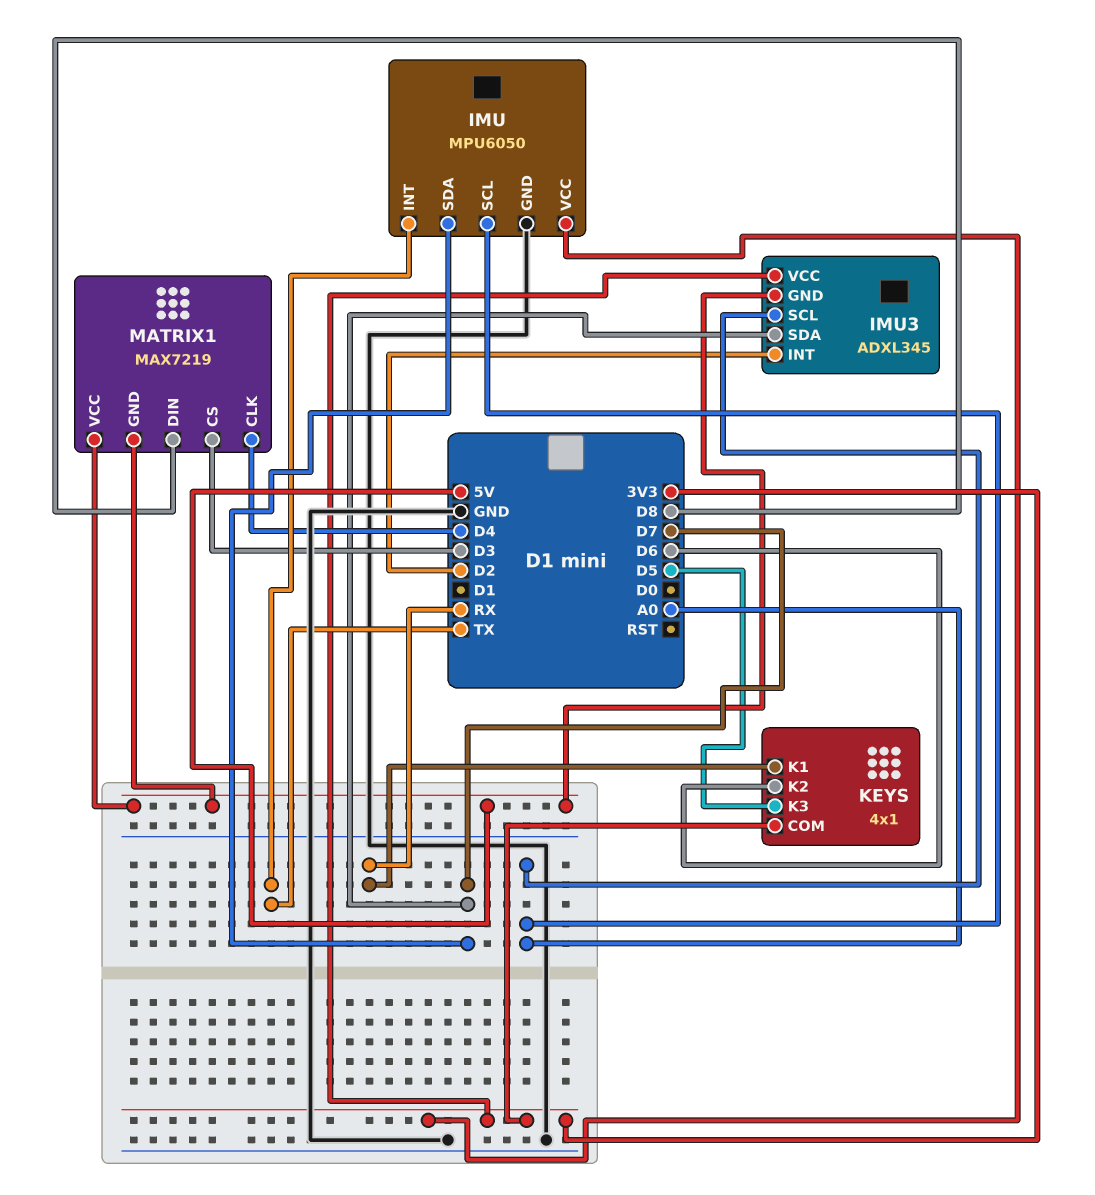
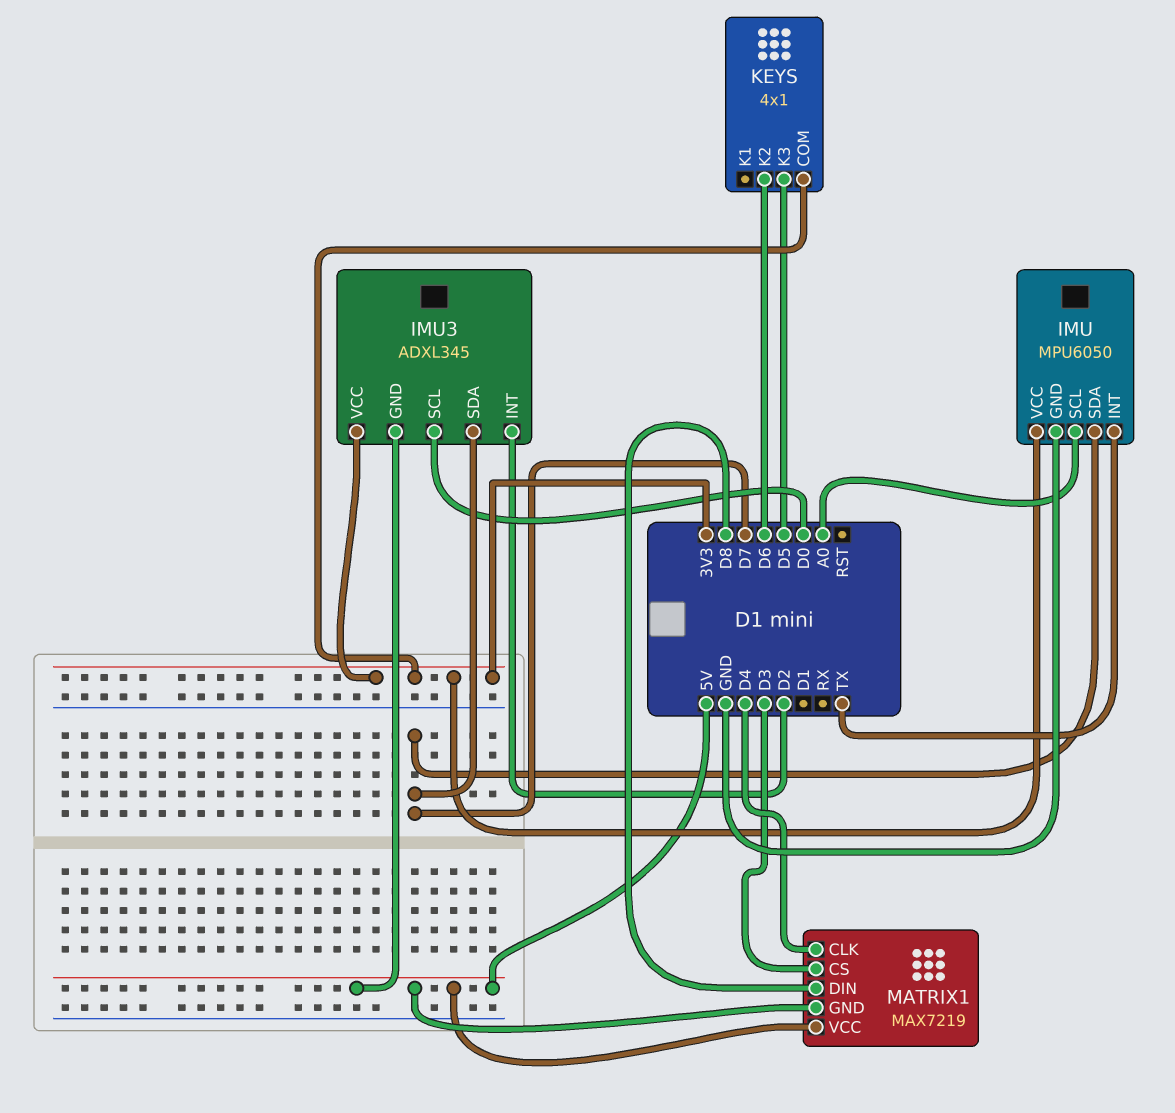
IMU3 pin SCL: A0 -> D0
KEYS pin K1: RX -> none

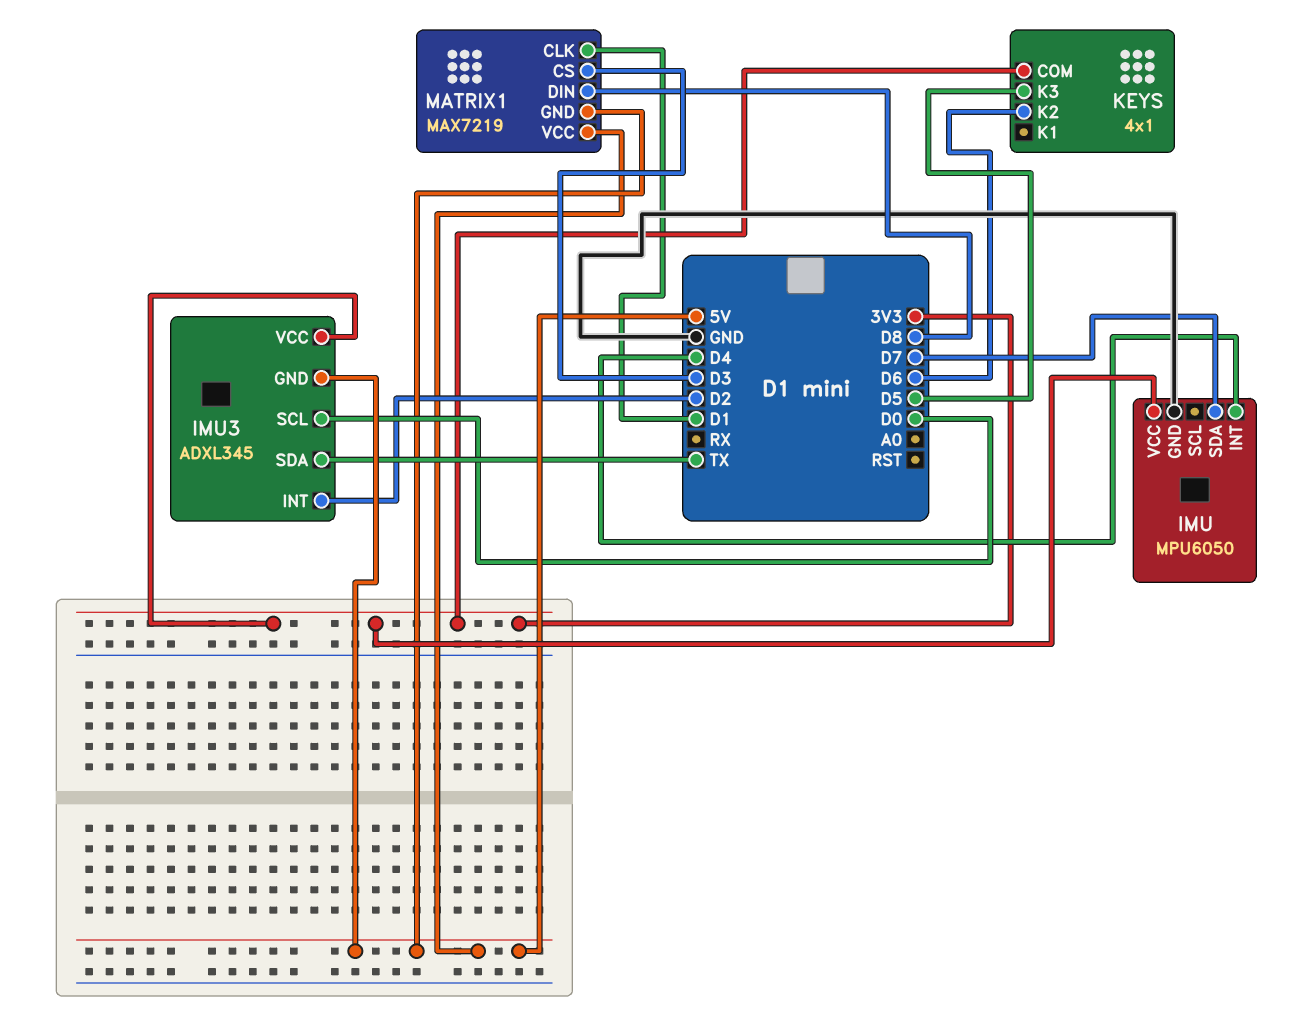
IMU pin INT: TX -> D4
IMU pin SCL: A0 -> none
IMU3 pin SDA: D7 -> TX
MATRIX1 pin CLK: D4 -> D1

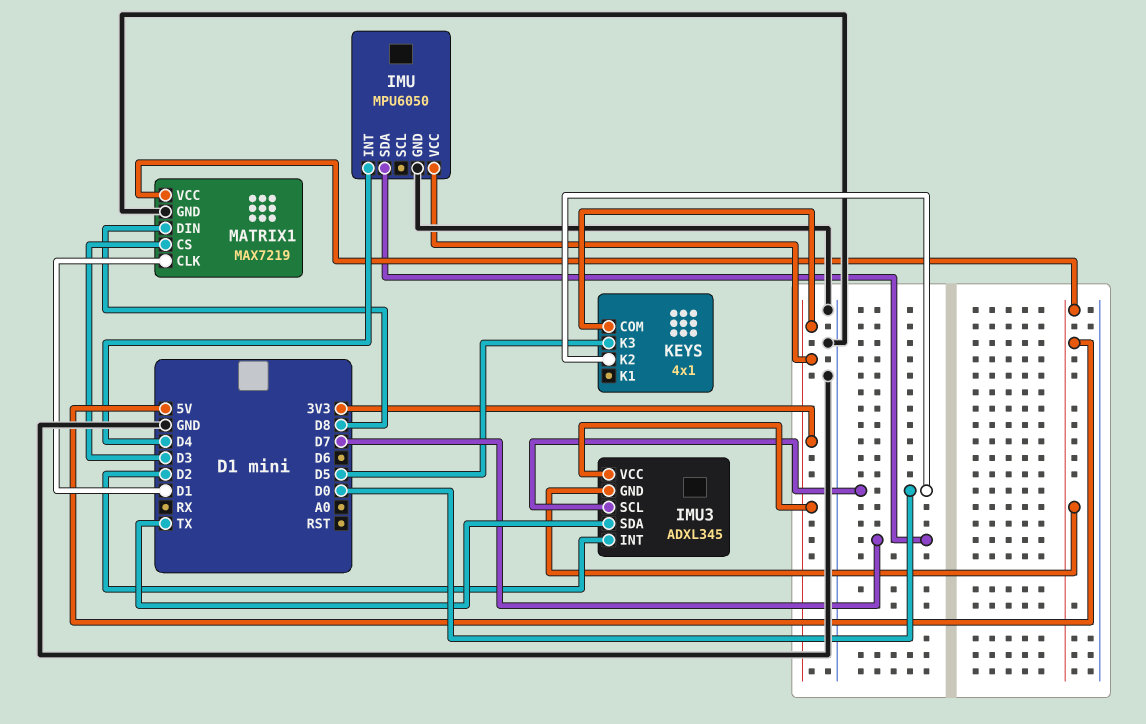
KEYS pin K2: D6 -> D0
MATRIX1 pin GND: 5V -> GND

